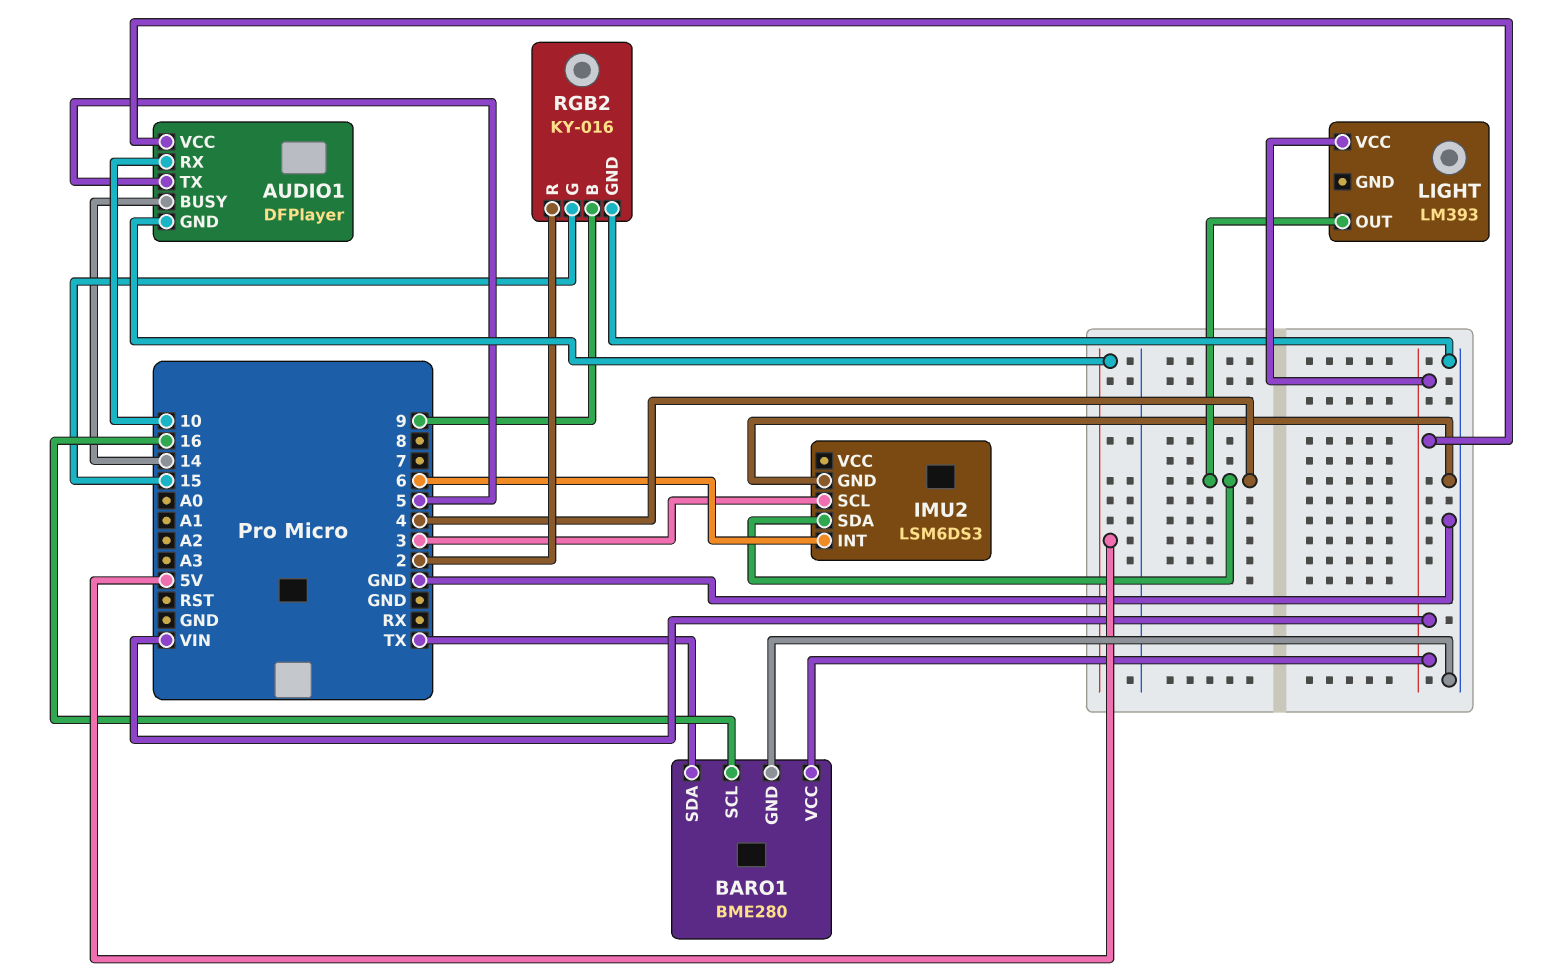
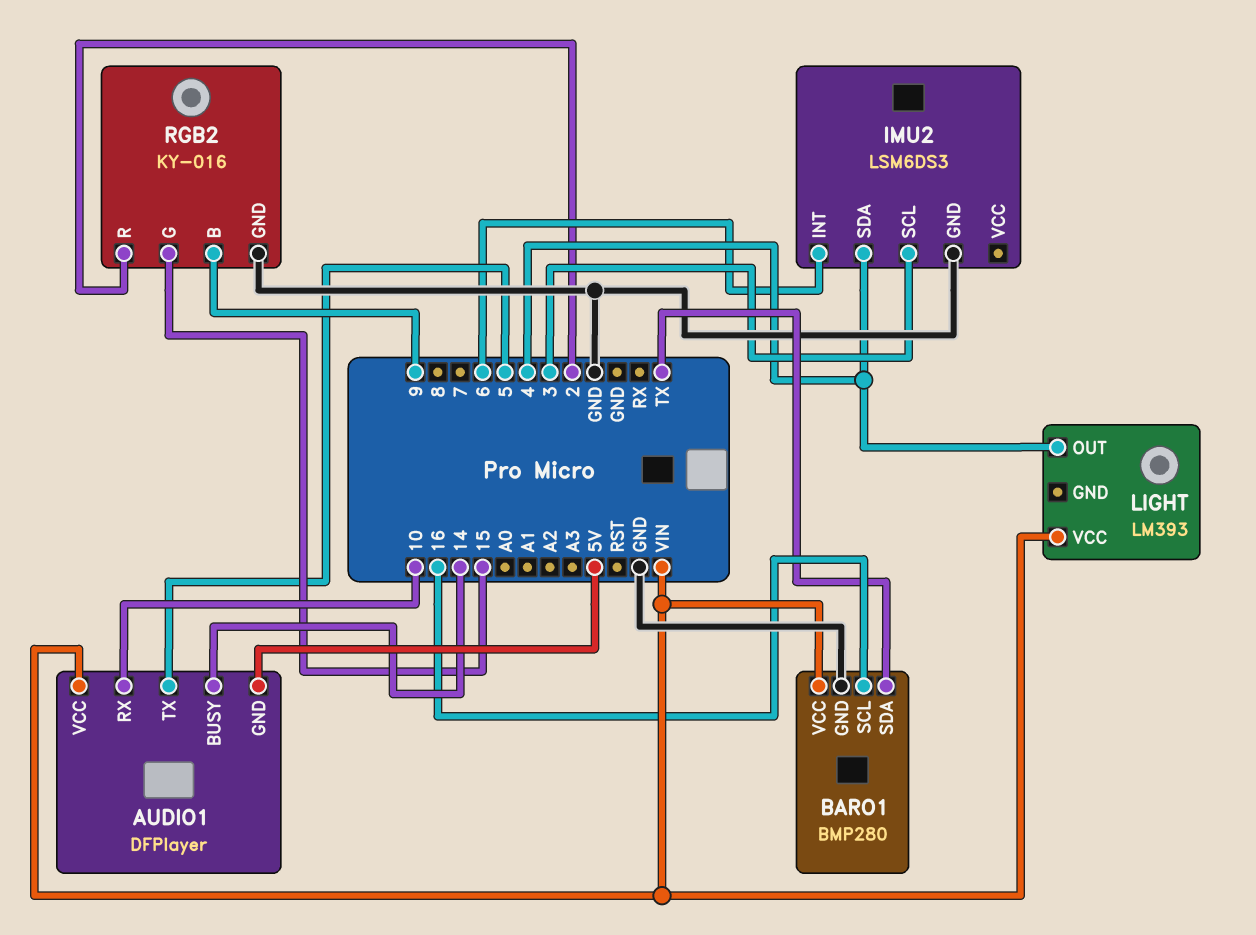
BARO1: BME280 -> BMP280

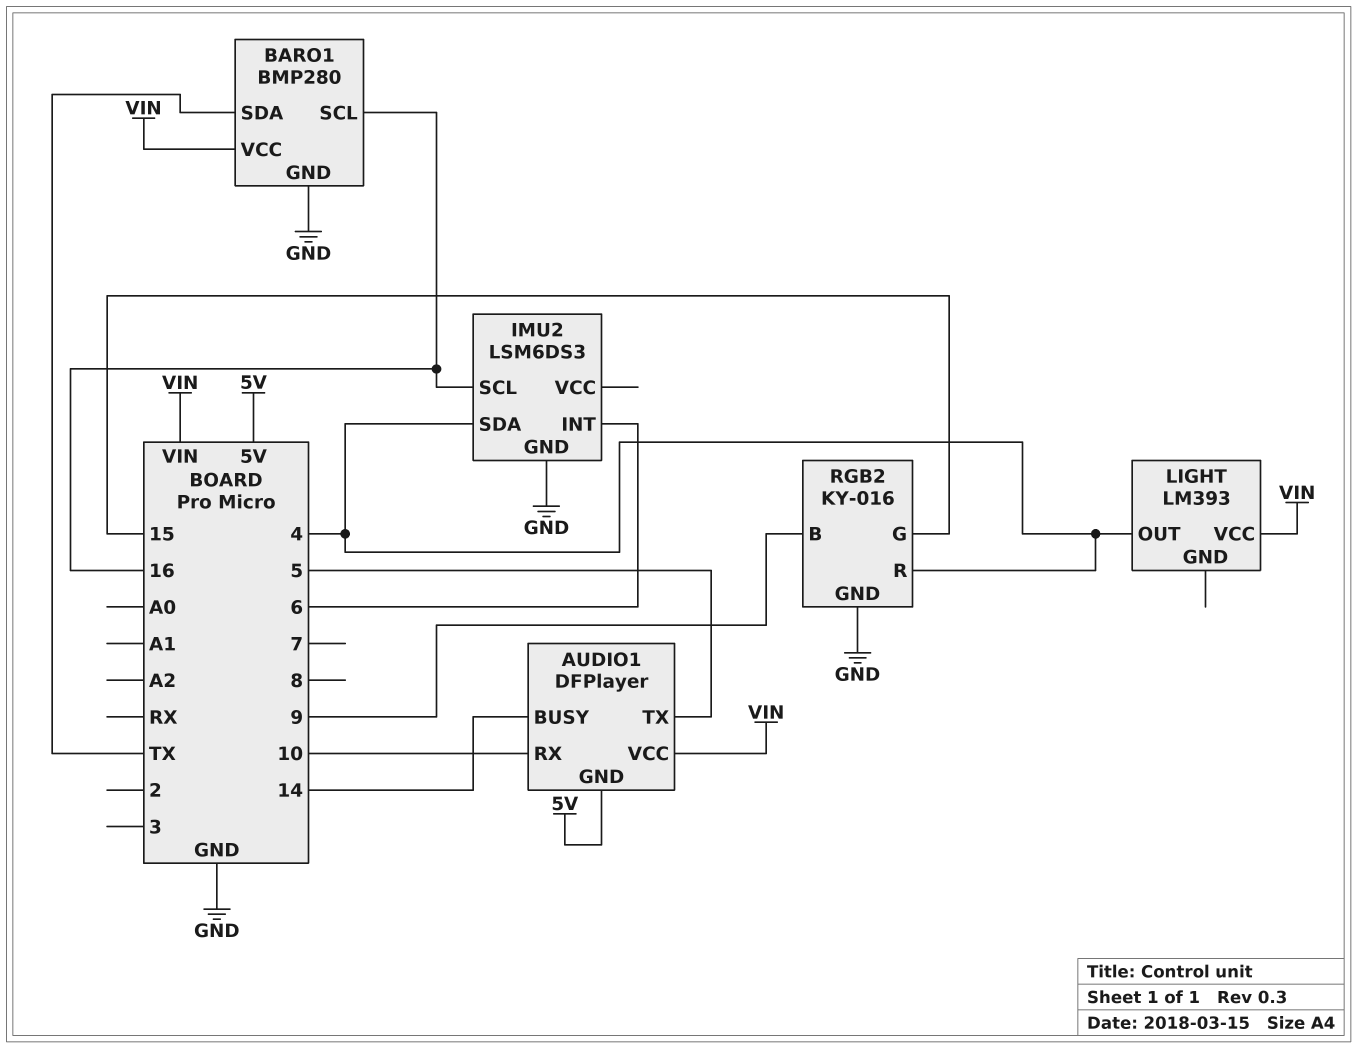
IMU2 pin SCL: 3 -> 16
RGB2 pin R: 2 -> 4

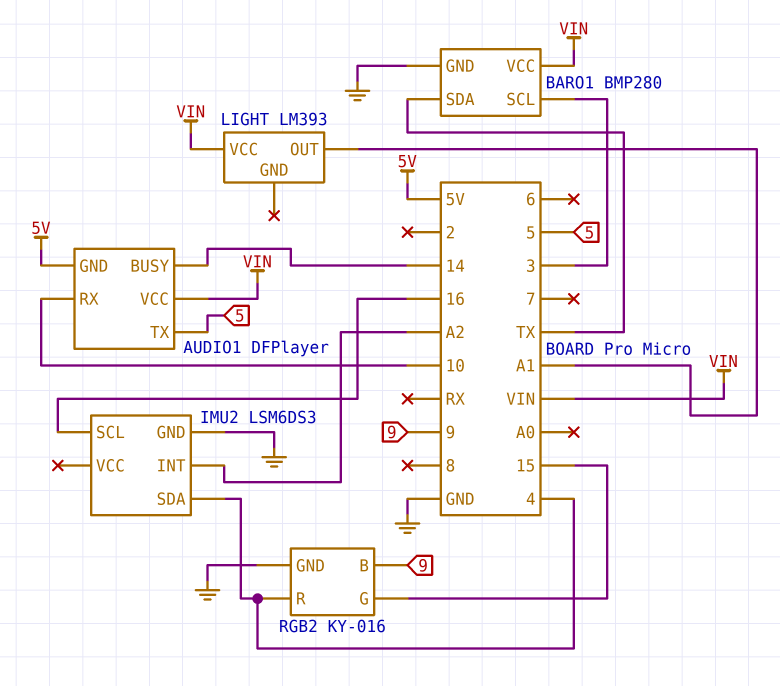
BARO1 pin SCL: 16 -> 3
IMU2 pin INT: 6 -> A2
LIGHT pin OUT: 4 -> A1

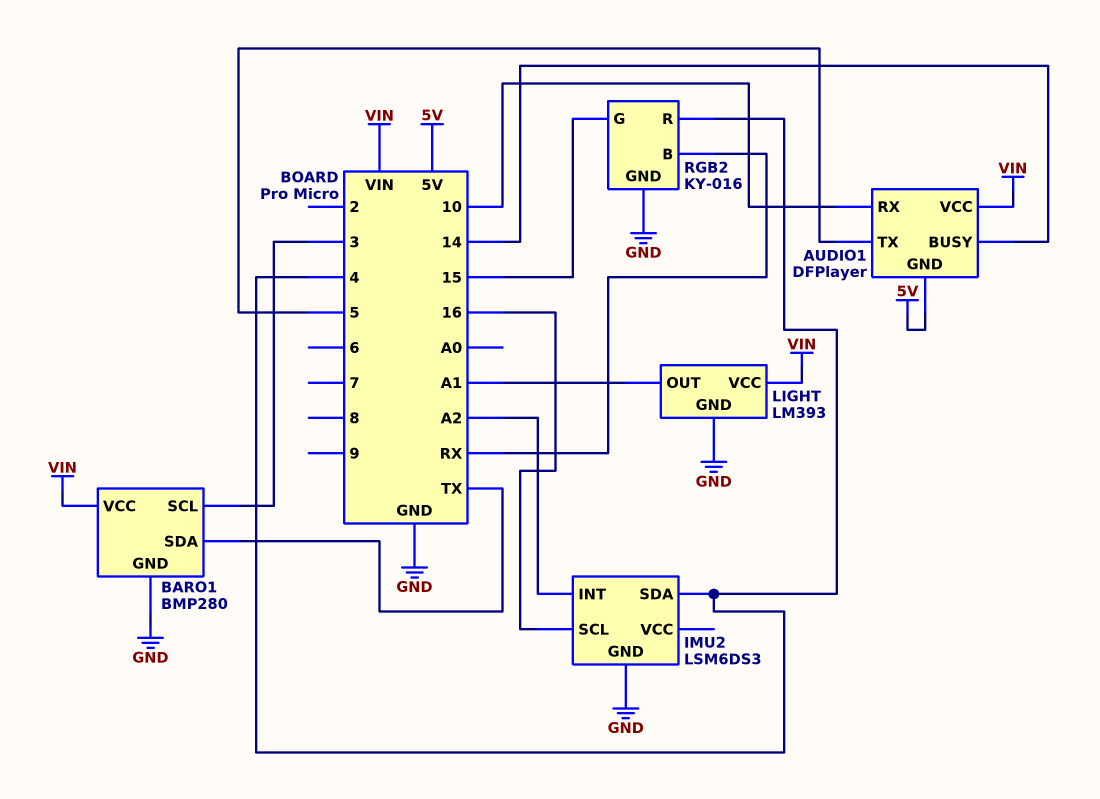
LIGHT pin GND: none -> GND
RGB2 pin B: 9 -> RX

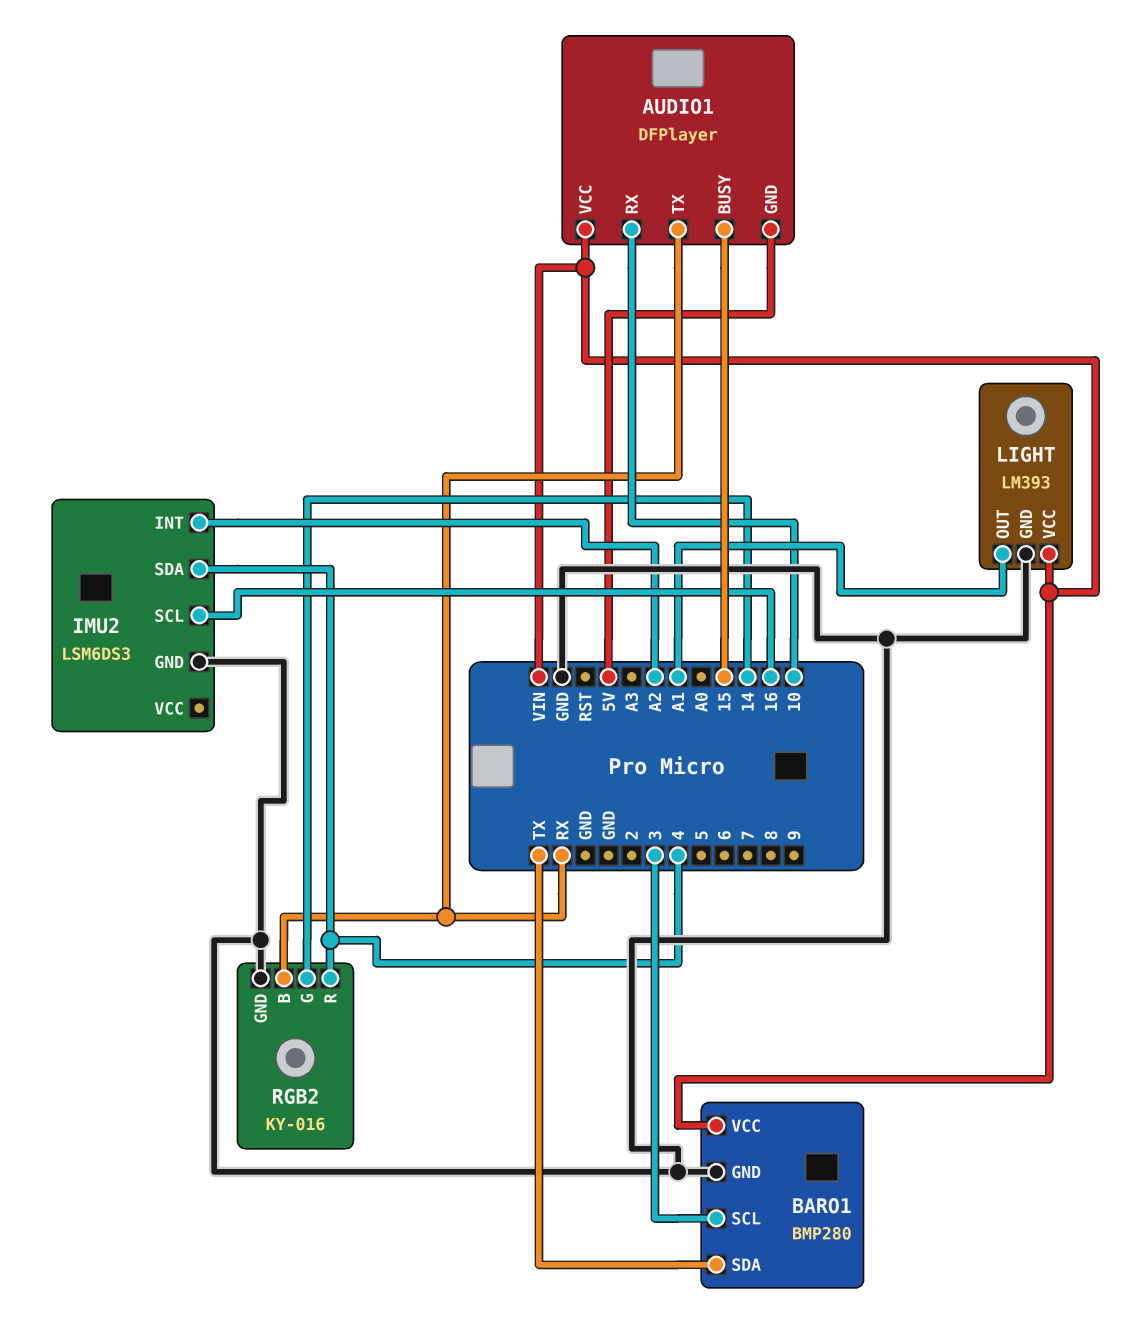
AUDIO1 pin BUSY: 14 -> 15
AUDIO1 pin TX: 5 -> RX
RGB2 pin G: 15 -> 14

